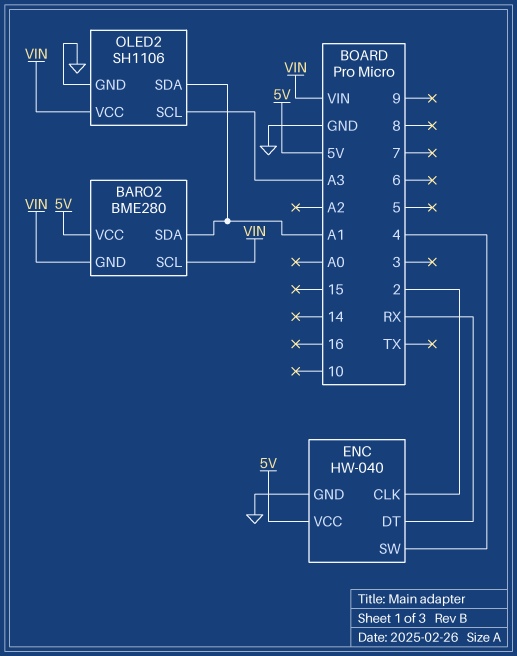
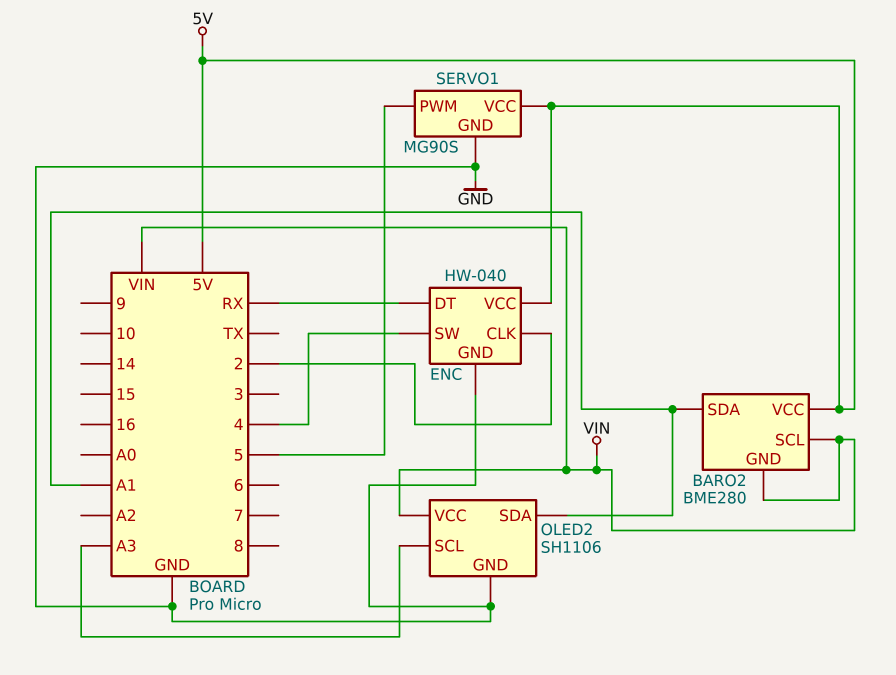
SERVO1: none -> MG90S
SERVO1 pin GND: none -> GND
SERVO1 pin PWM: none -> 5
SERVO1 pin VCC: none -> 5V

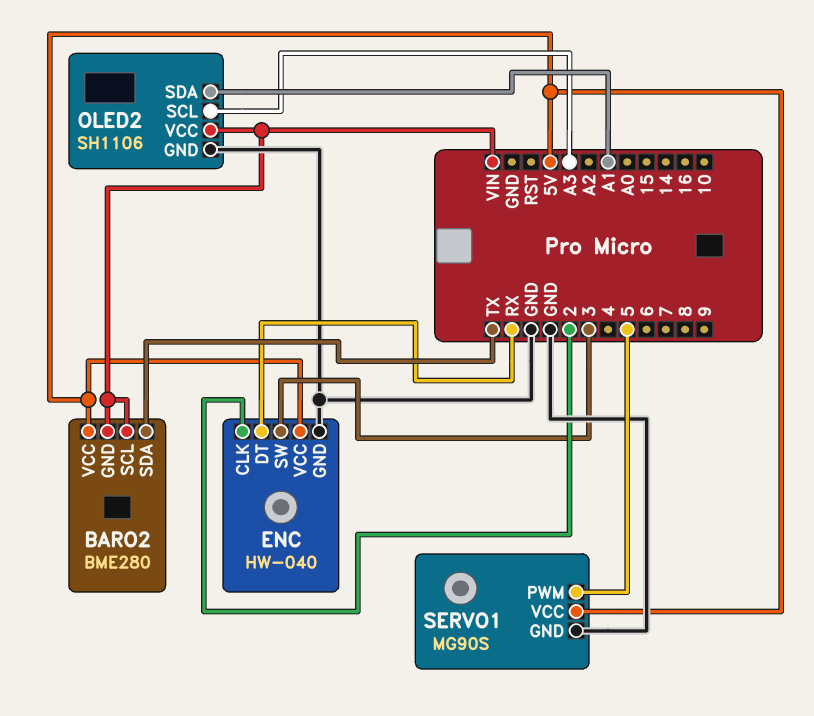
BARO2 pin SDA: A1 -> TX
ENC pin SW: 4 -> 3

